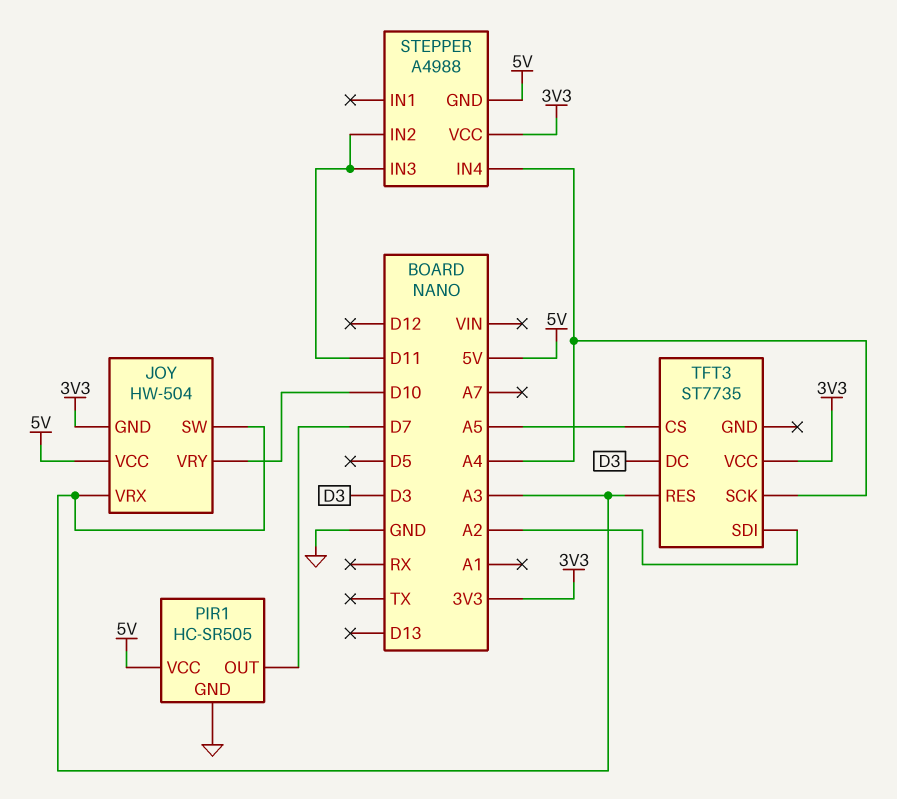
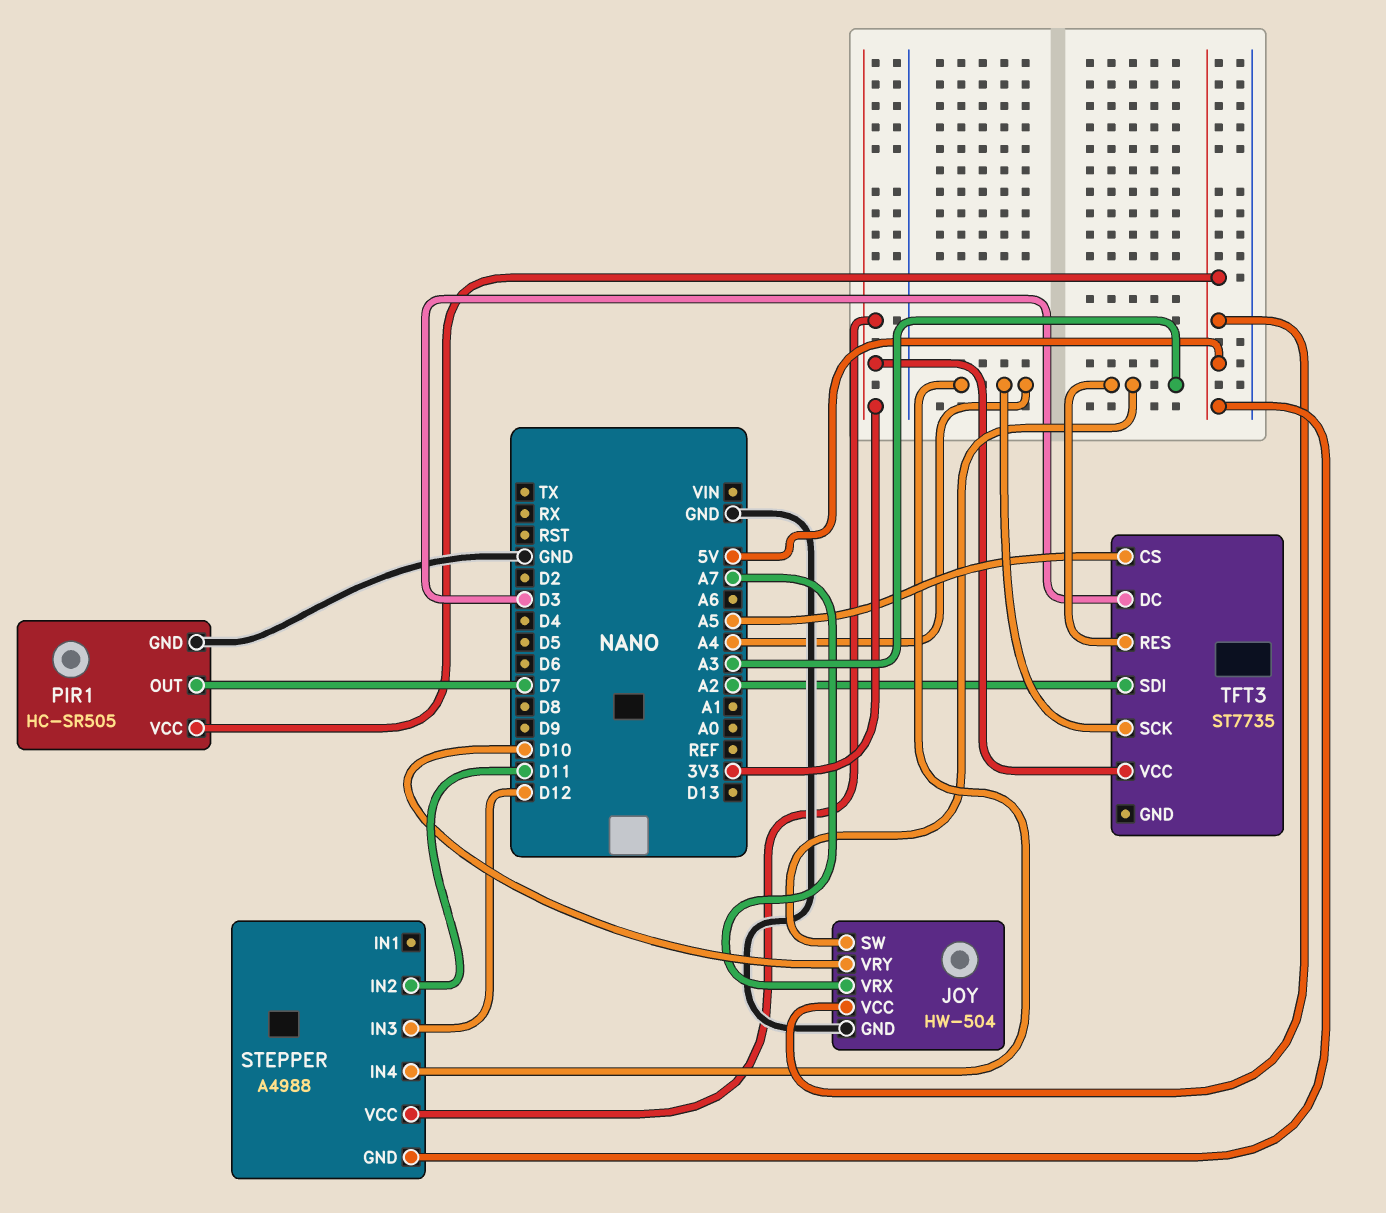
JOY pin GND: 3V3 -> GND
JOY pin VRX: A3 -> A7
STEPPER pin IN3: D11 -> D12

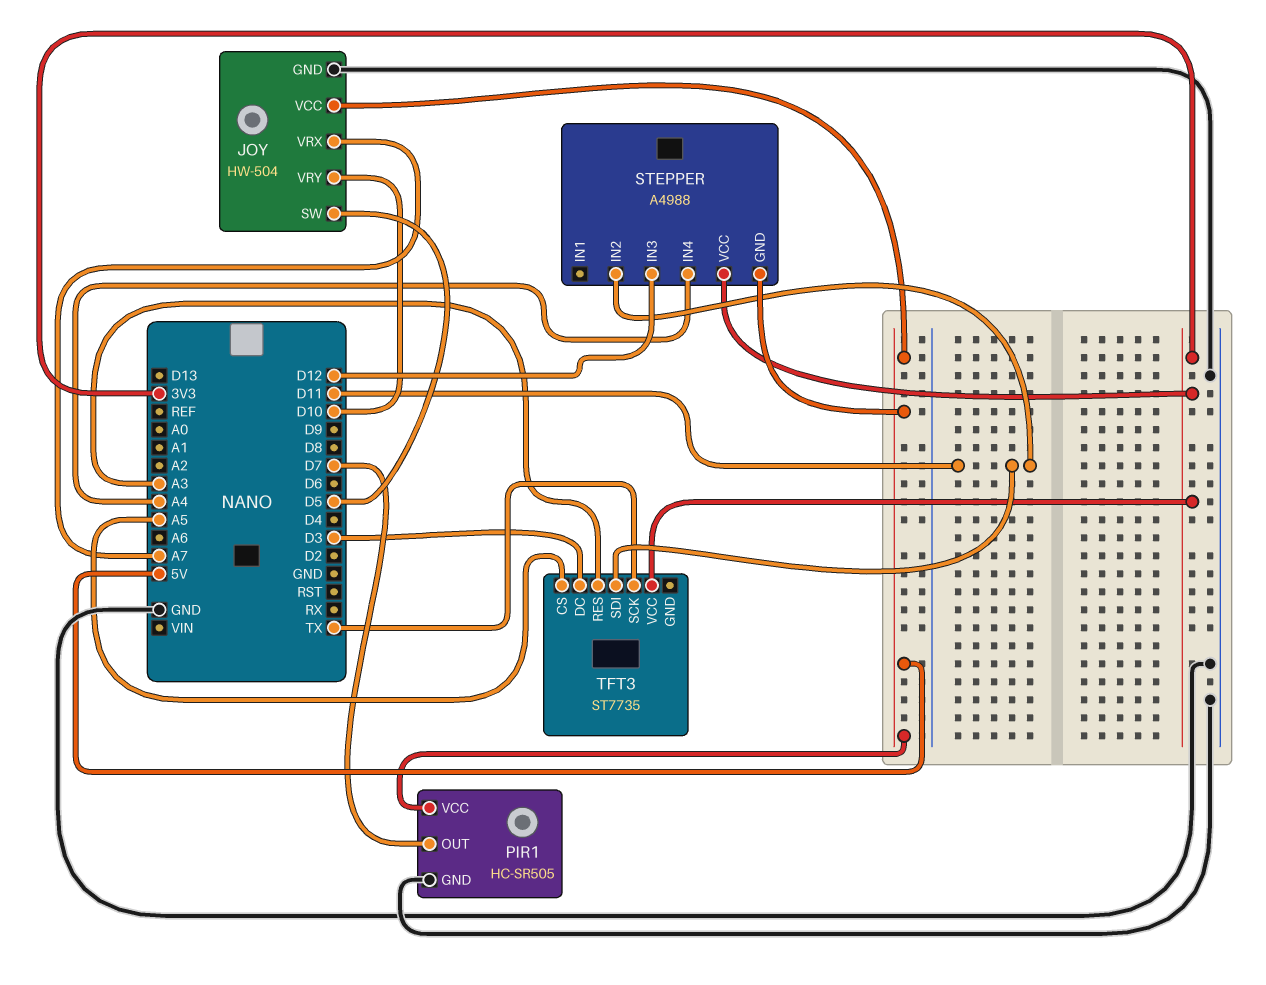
JOY pin SW: A3 -> D5
TFT3 pin SCK: A4 -> TX
TFT3 pin SDI: A2 -> D11

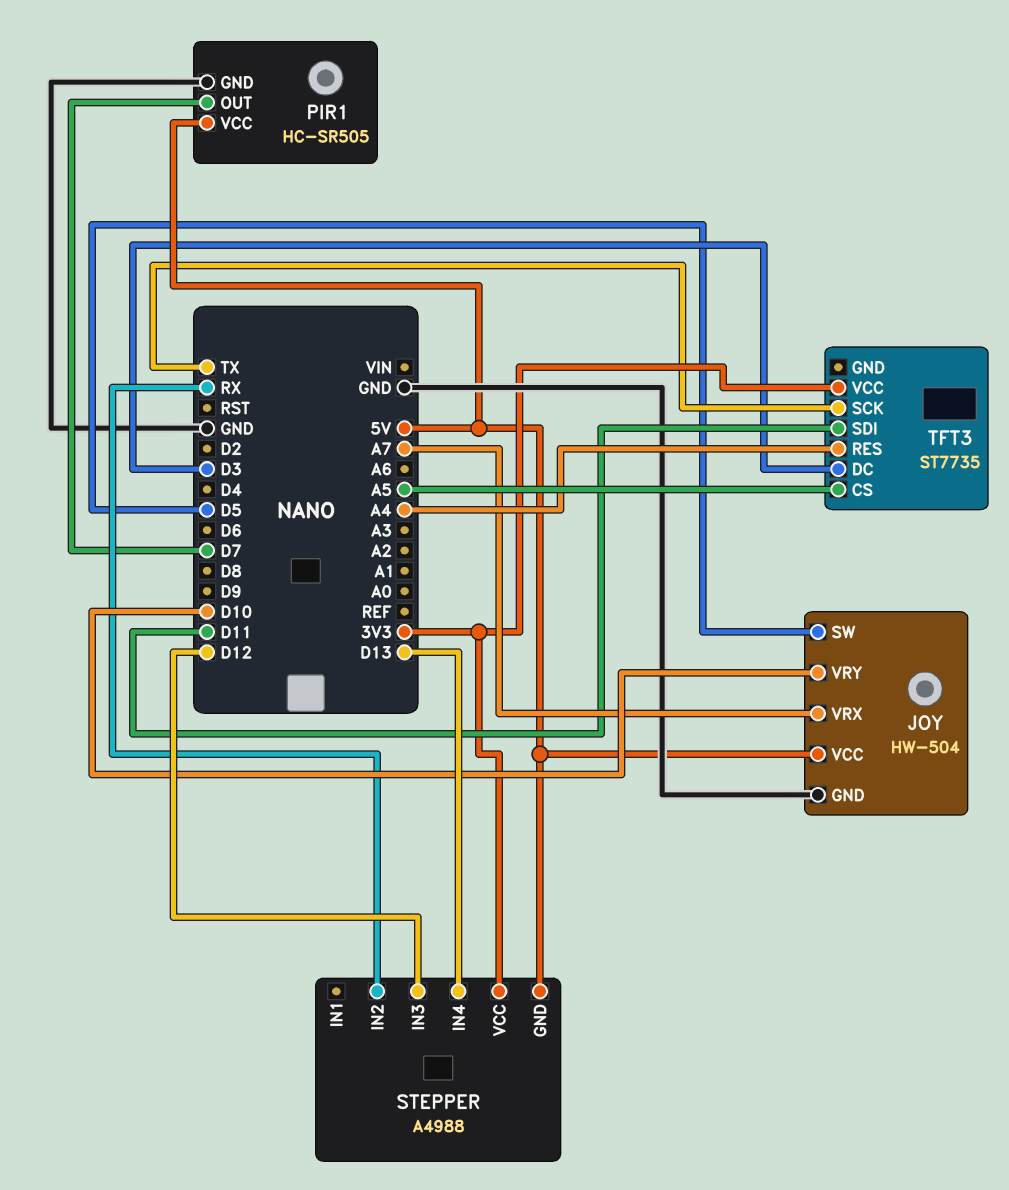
STEPPER pin IN2: D11 -> RX
STEPPER pin IN4: A4 -> D13
TFT3 pin RES: A3 -> A4

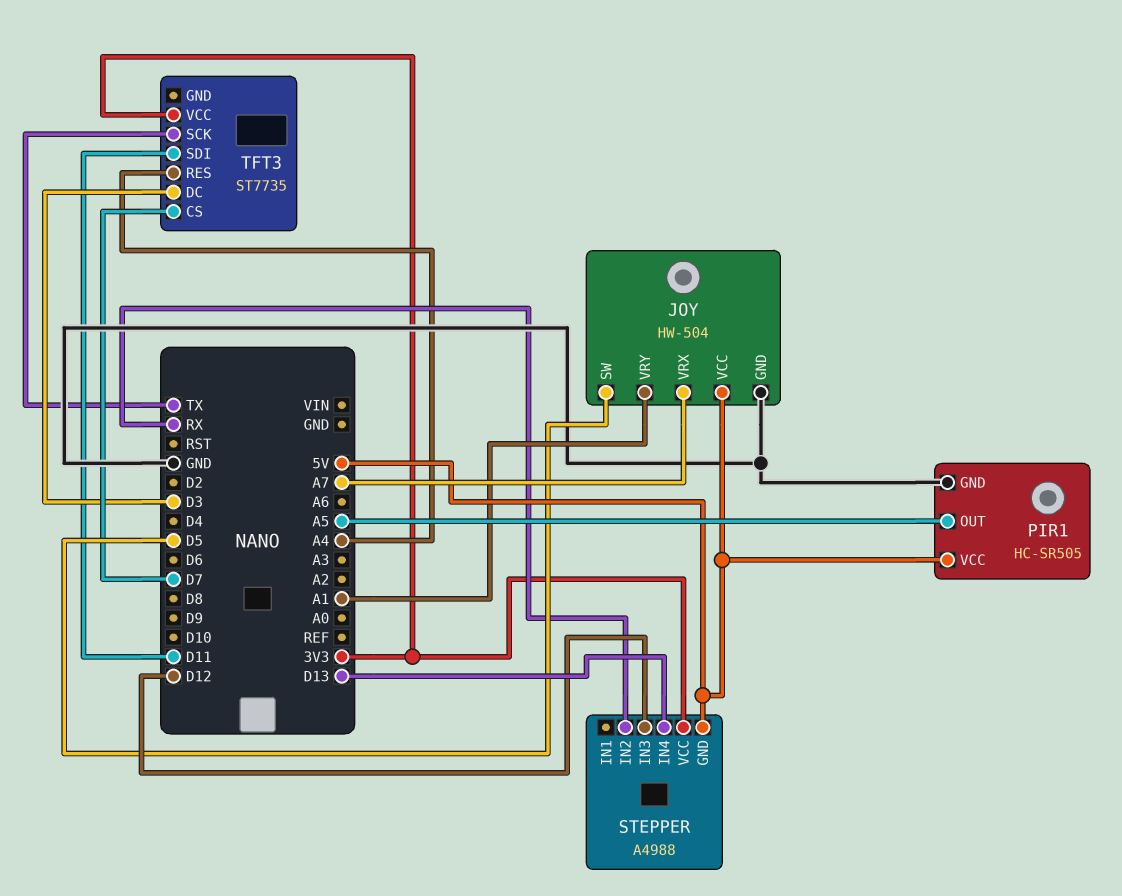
JOY pin VRY: D10 -> A1
PIR1 pin OUT: D7 -> A5
TFT3 pin CS: A5 -> D7

